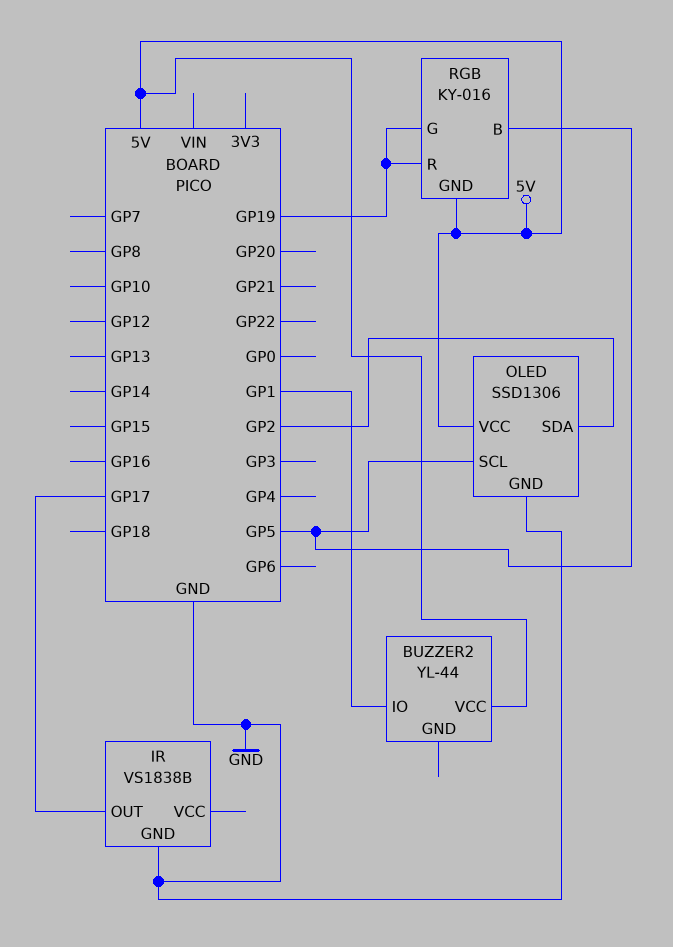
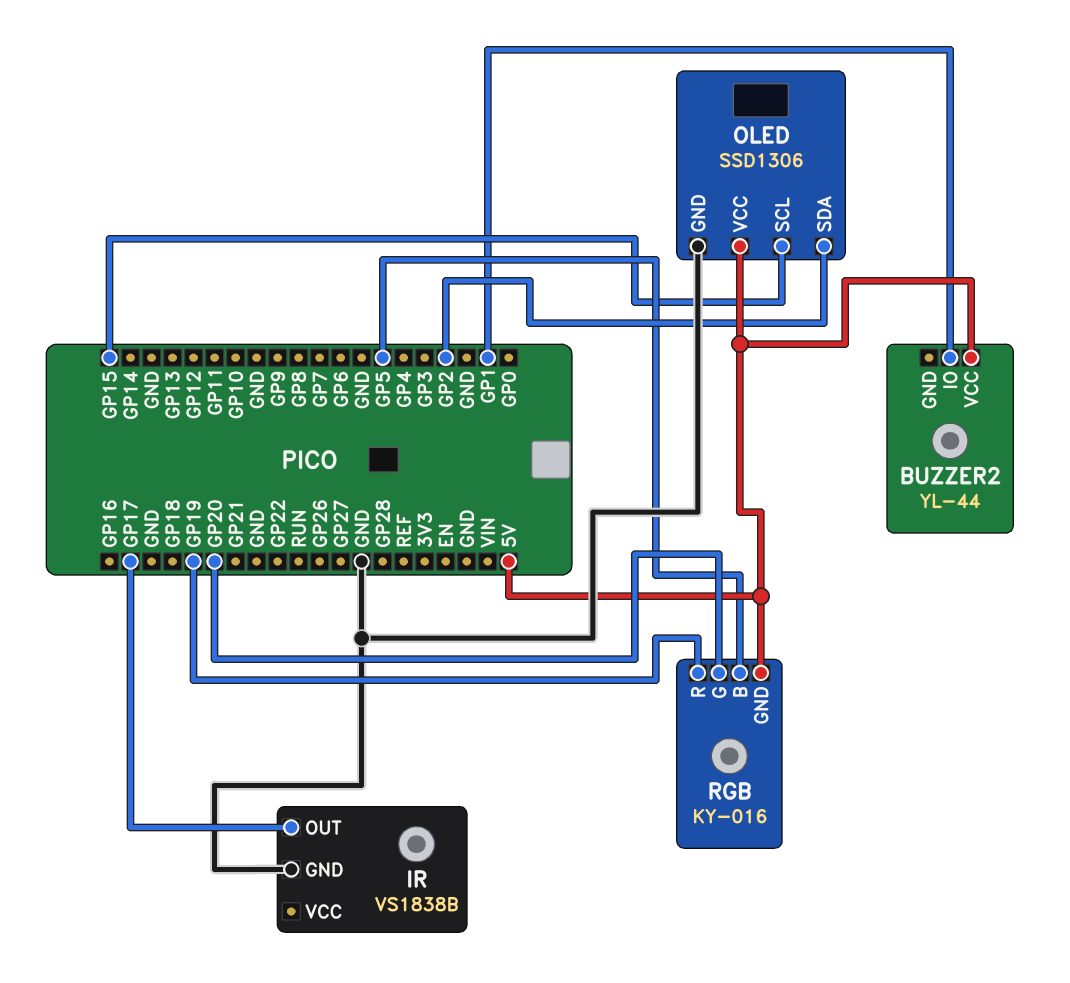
OLED pin SCL: GP5 -> GP15
RGB pin G: GP19 -> GP20

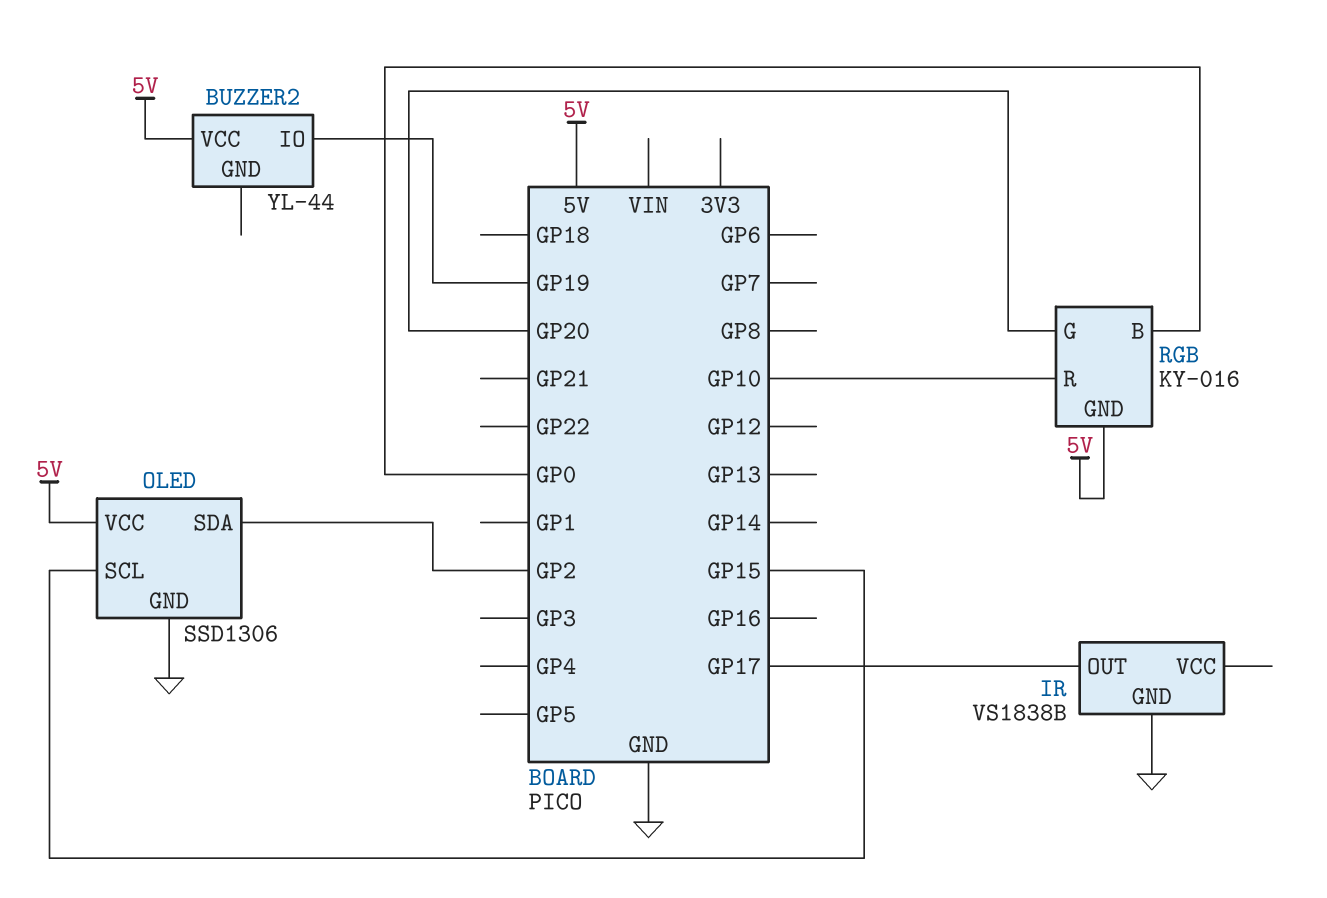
BUZZER2 pin IO: GP1 -> GP19
RGB pin B: GP5 -> GP0
RGB pin R: GP19 -> GP10

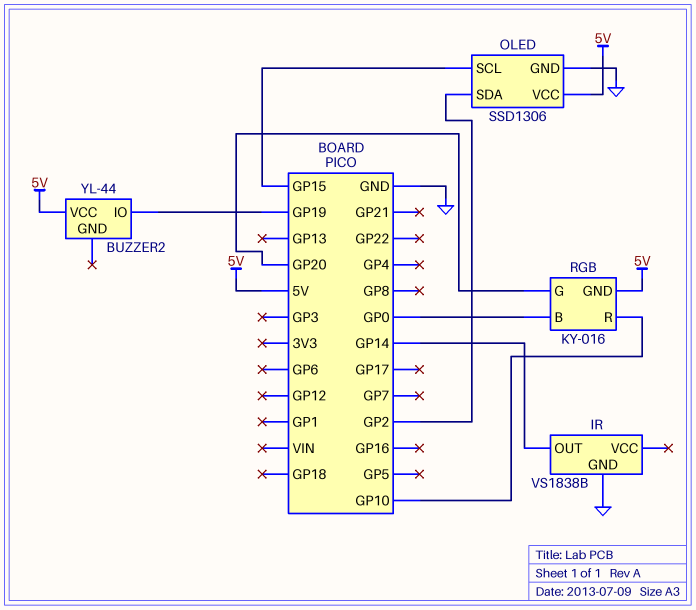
IR pin OUT: GP17 -> GP14

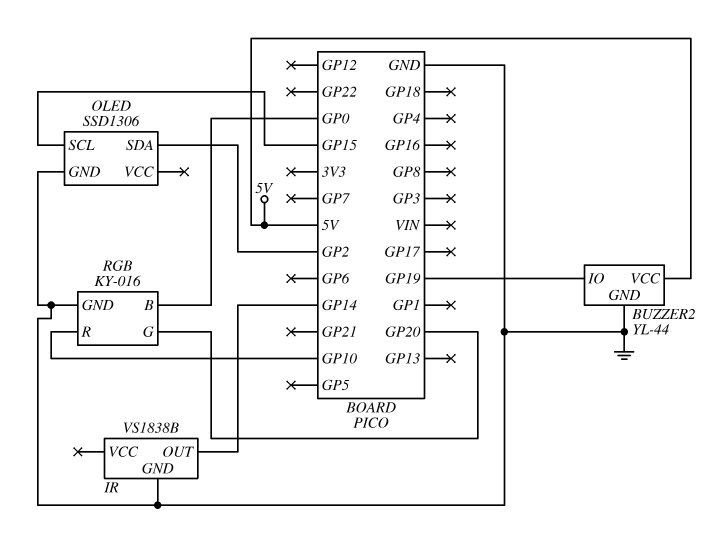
BUZZER2 pin GND: none -> GND
OLED pin VCC: 5V -> none
RGB pin GND: 5V -> GND

